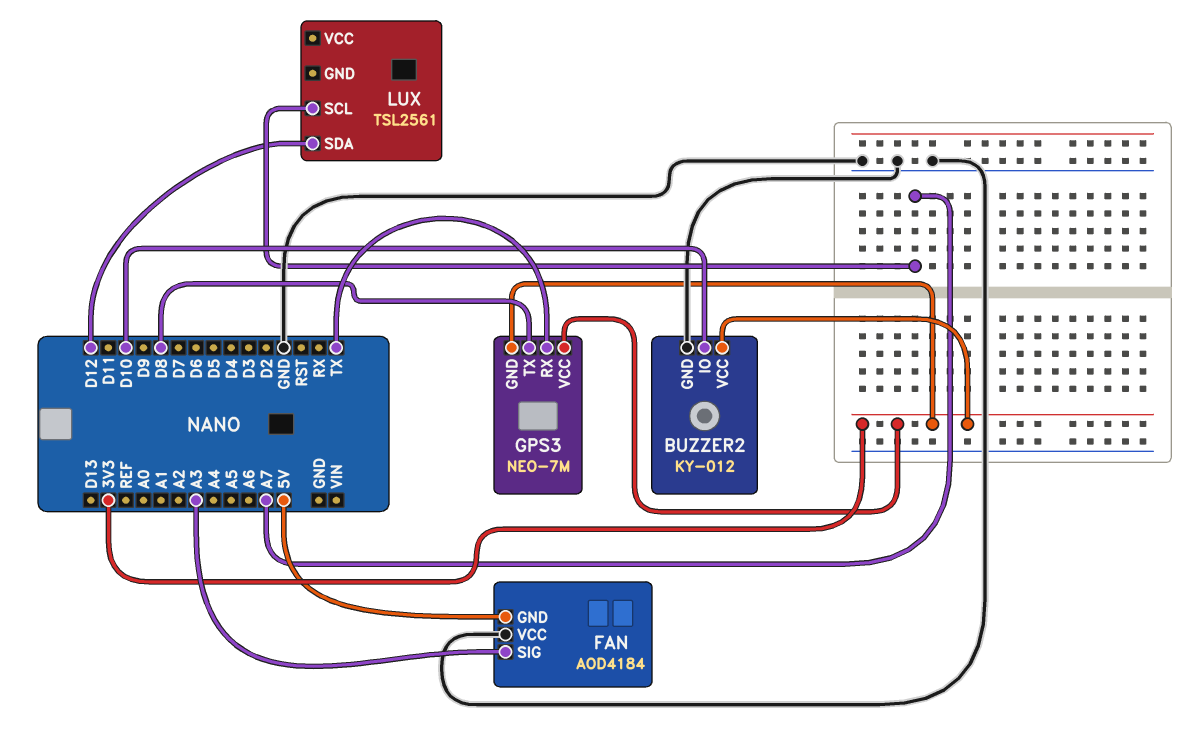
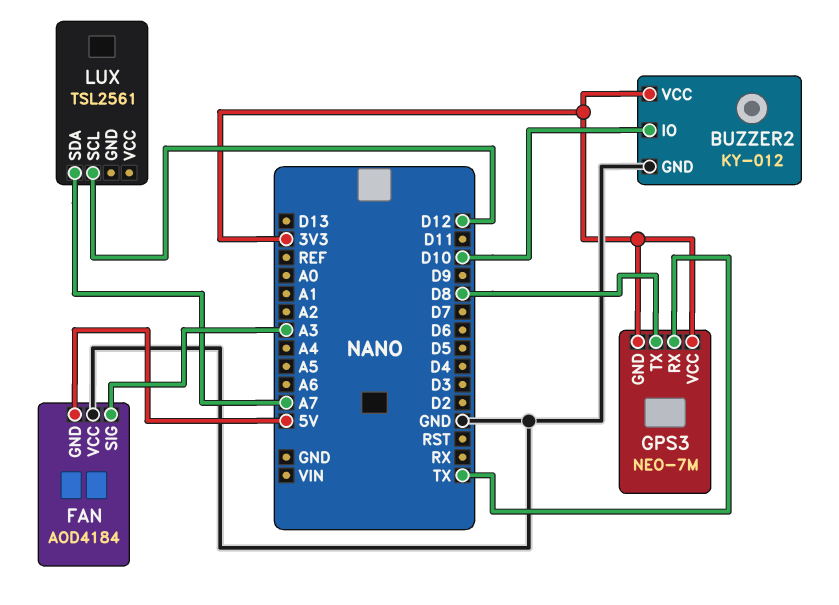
LUX pin SCL: A7 -> D12
LUX pin SDA: D12 -> A7

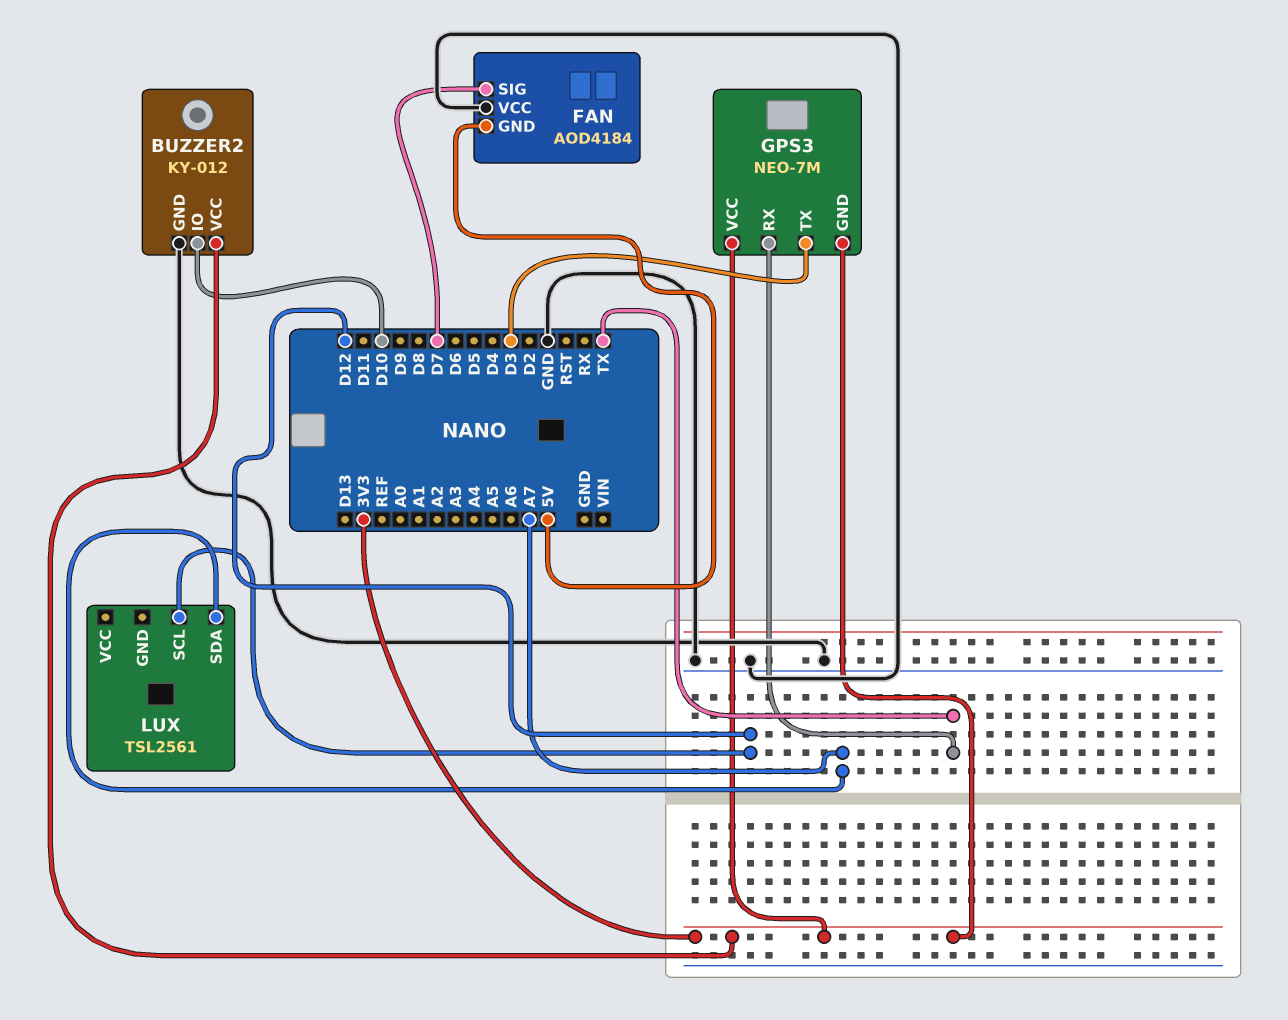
FAN pin SIG: A3 -> D7
GPS3 pin TX: D8 -> D3

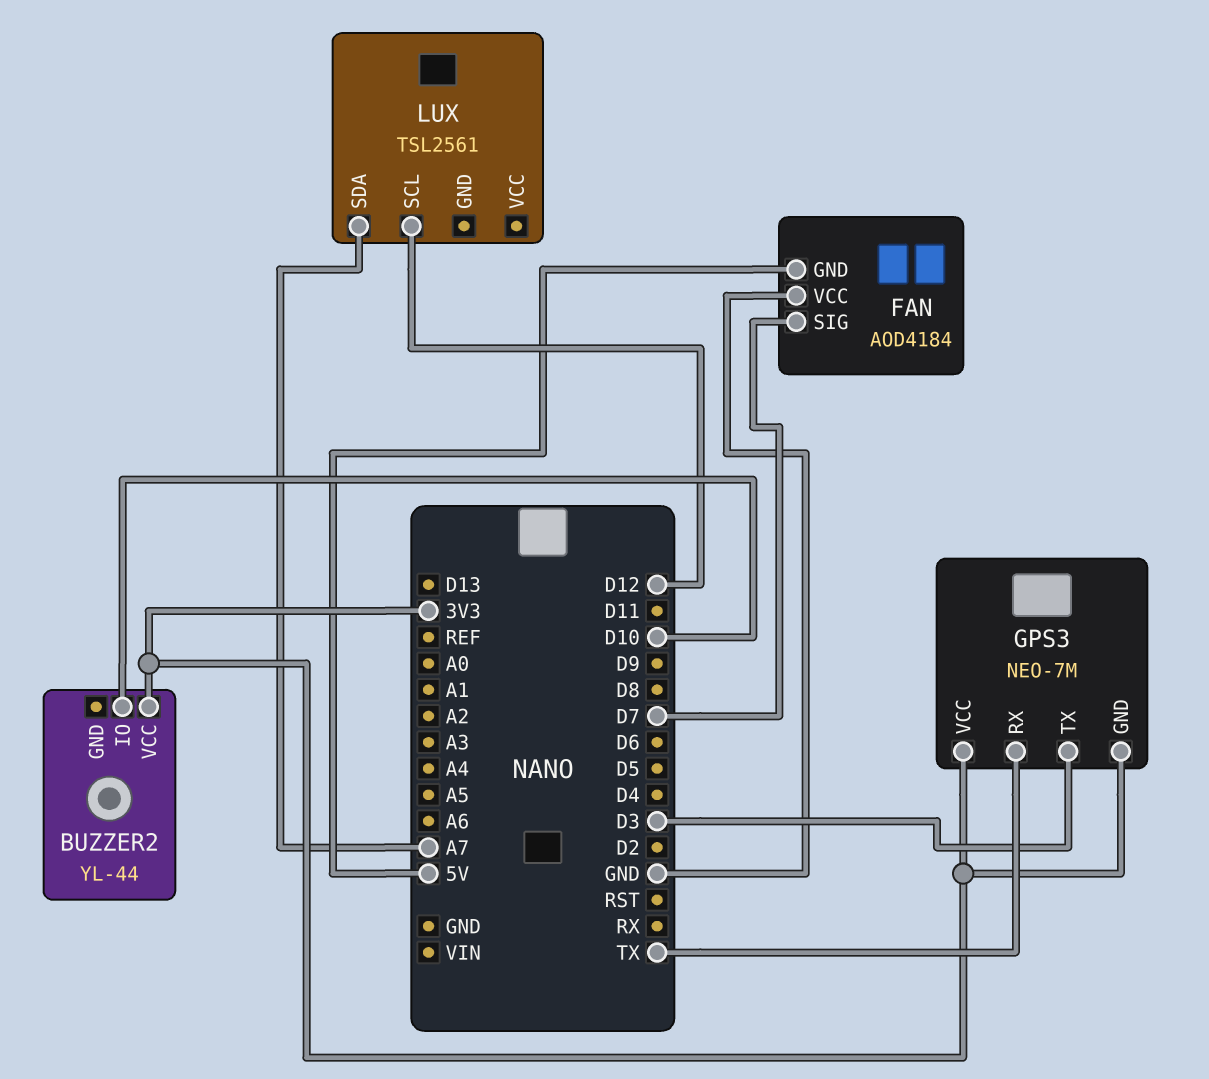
BUZZER2: KY-012 -> YL-44
BUZZER2 pin GND: GND -> none

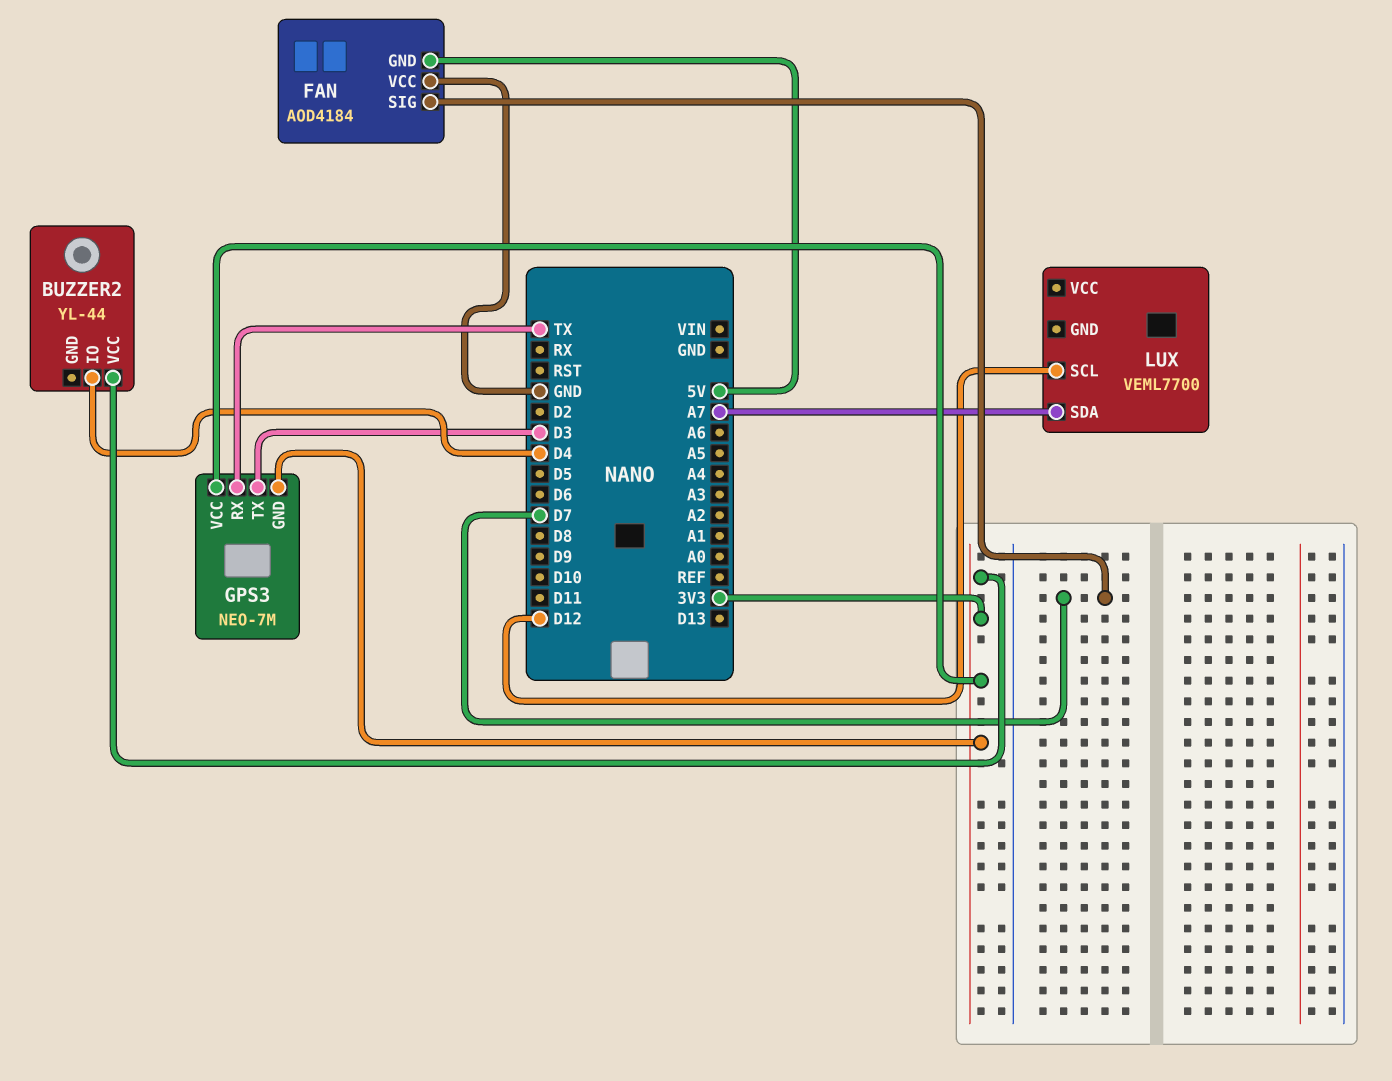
BUZZER2 pin IO: D10 -> D4
LUX: TSL2561 -> VEML7700

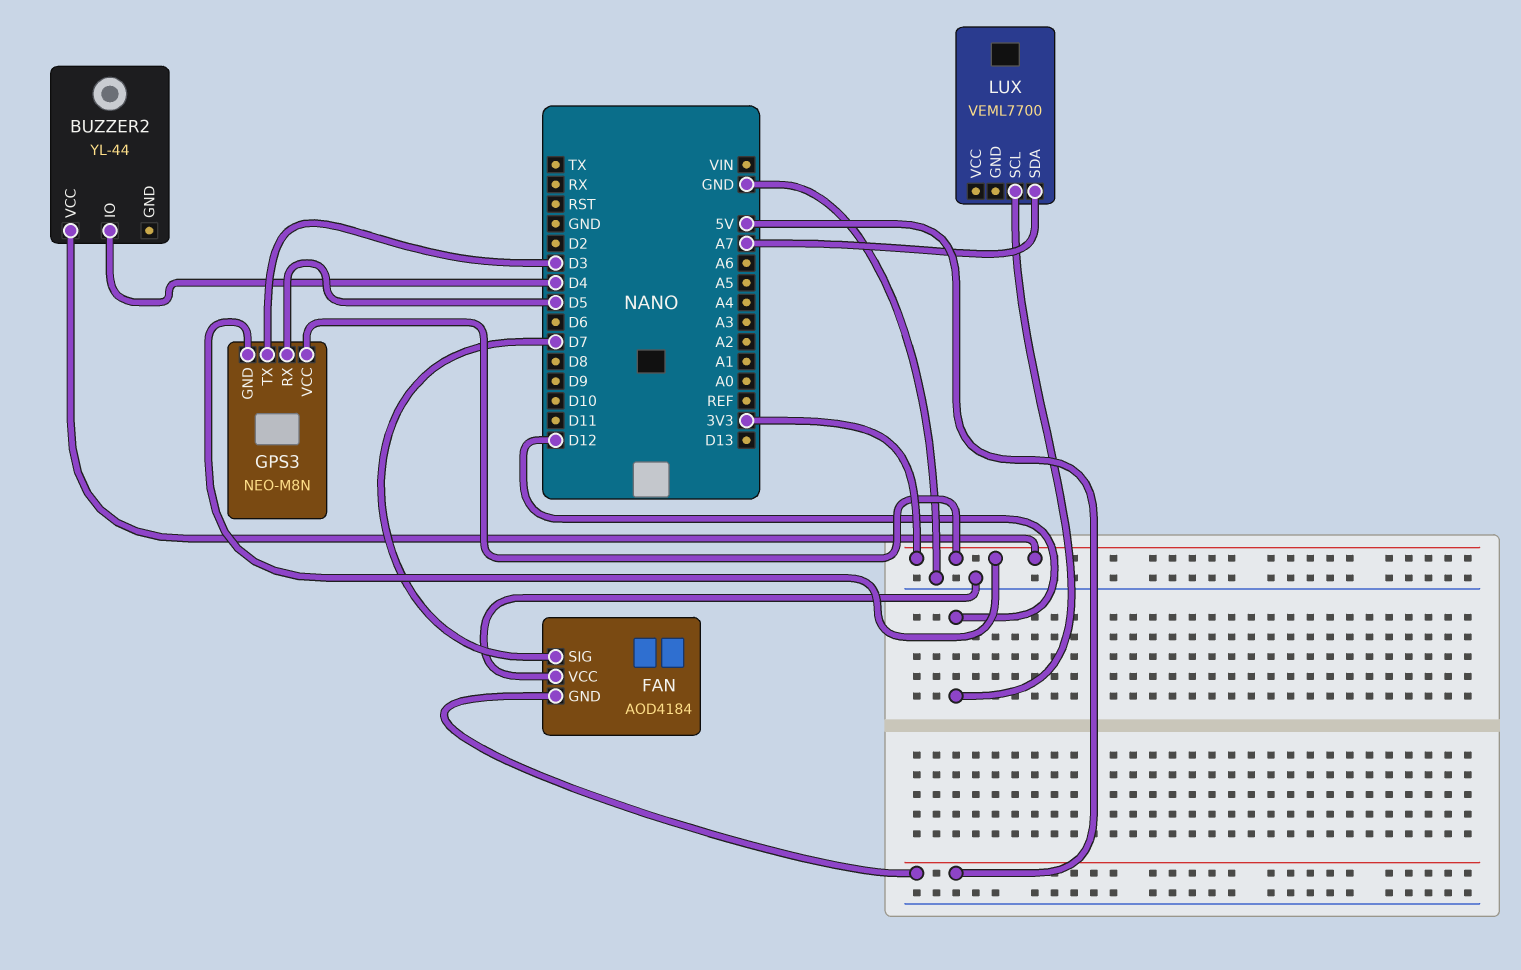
GPS3: NEO-7M -> NEO-M8N
GPS3 pin RX: TX -> D5

